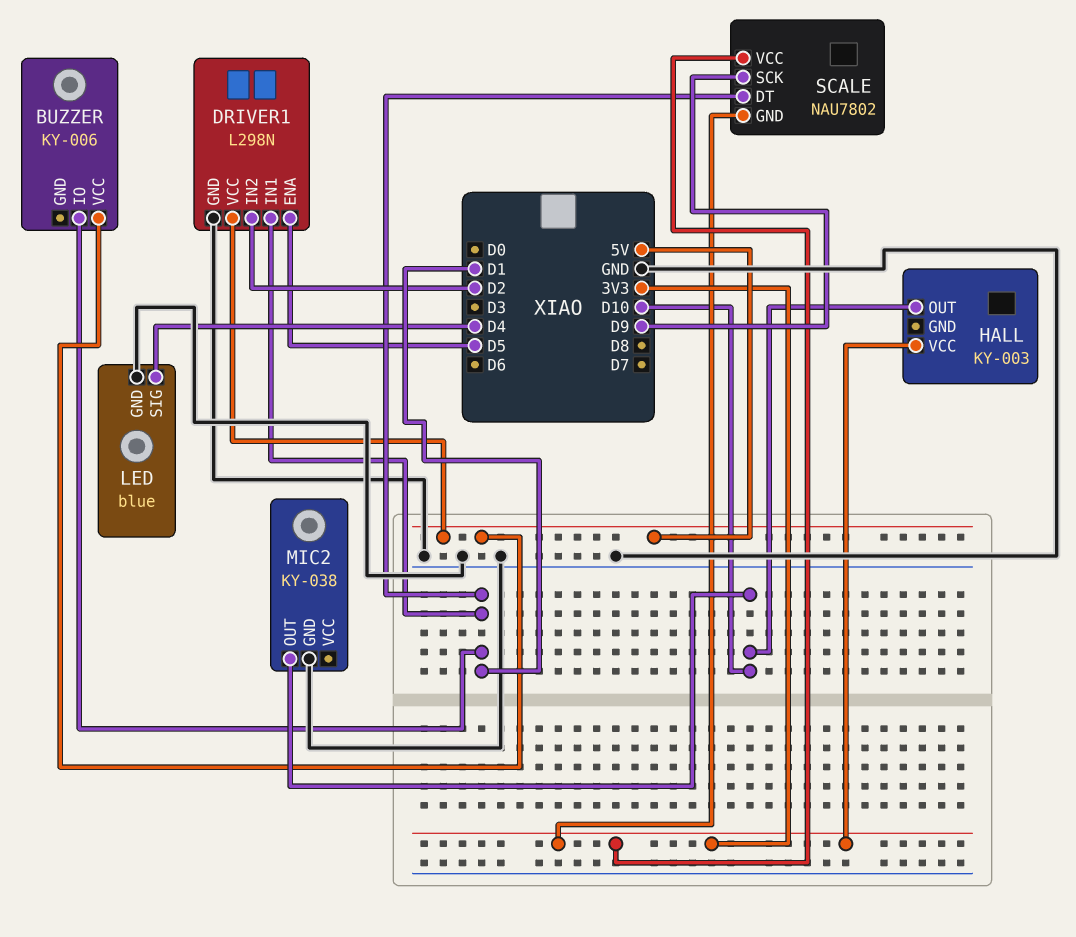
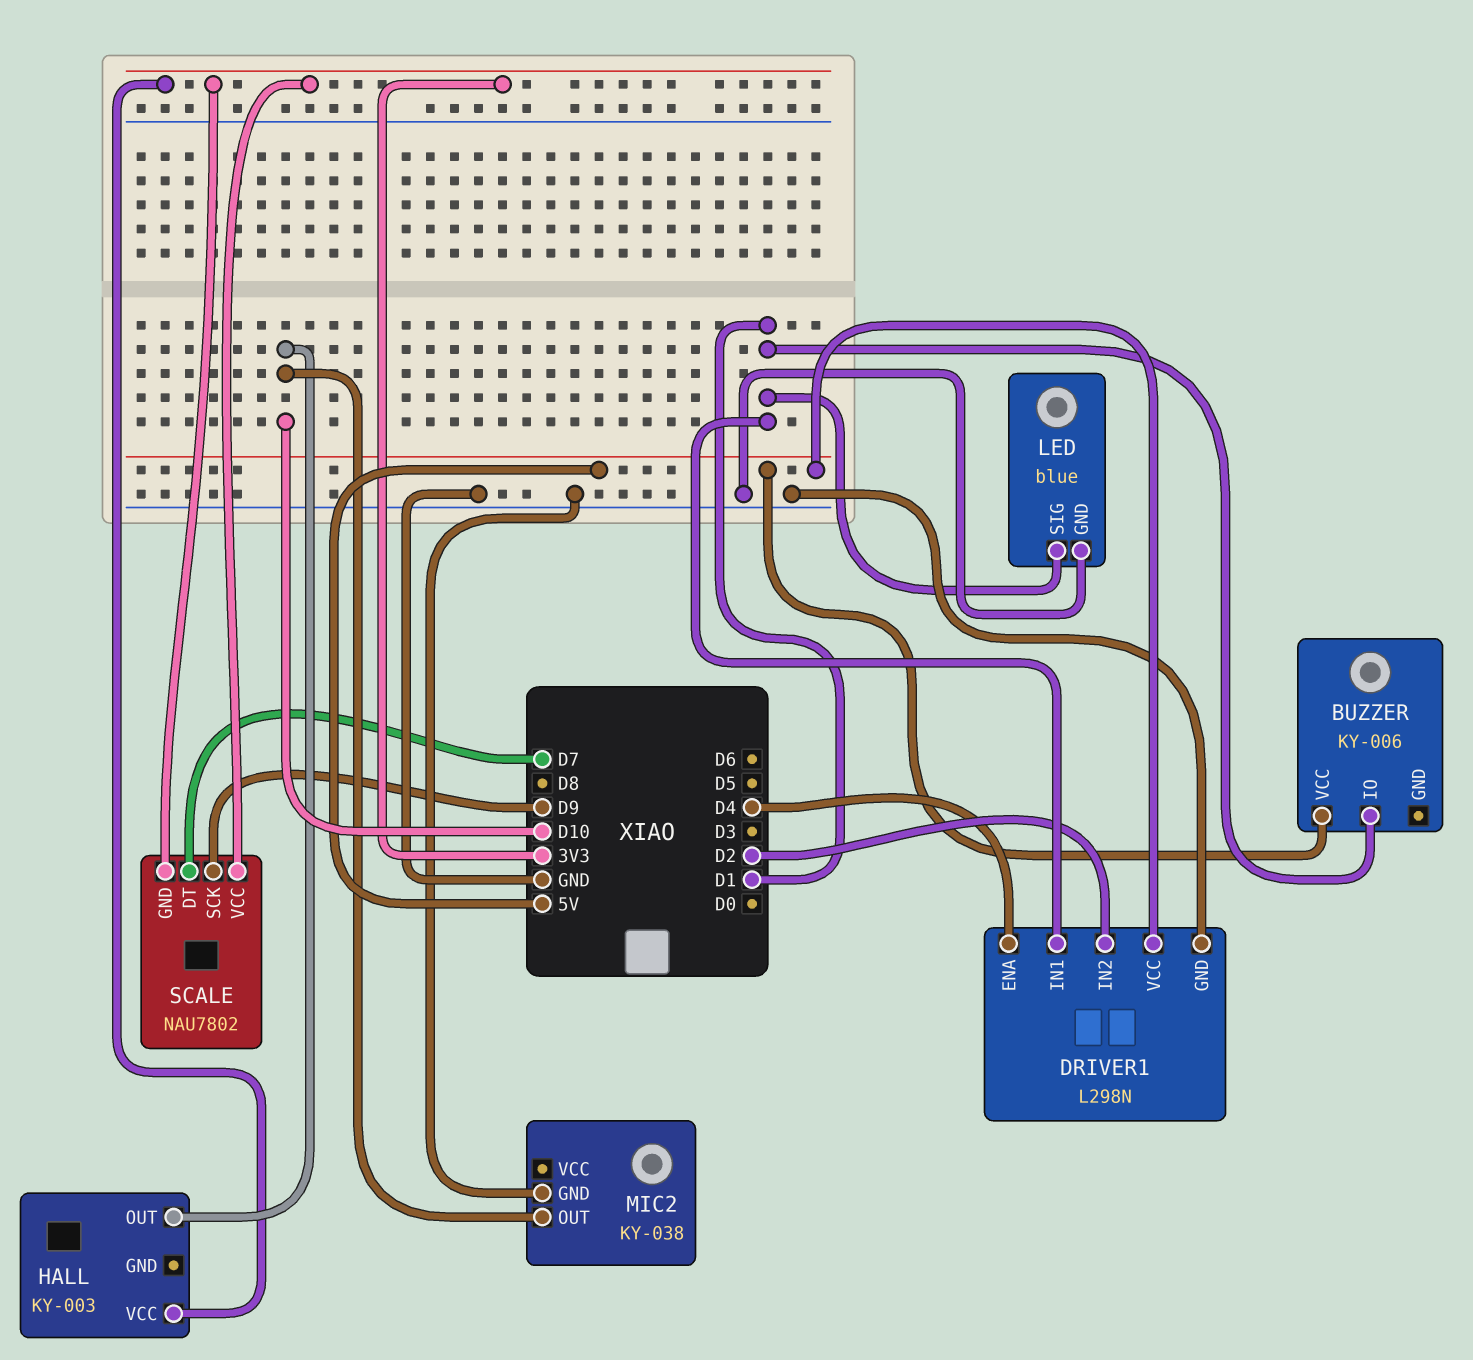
DRIVER1 pin ENA: D5 -> D4
LED pin SIG: D4 -> D1
SCALE pin DT: D1 -> D7

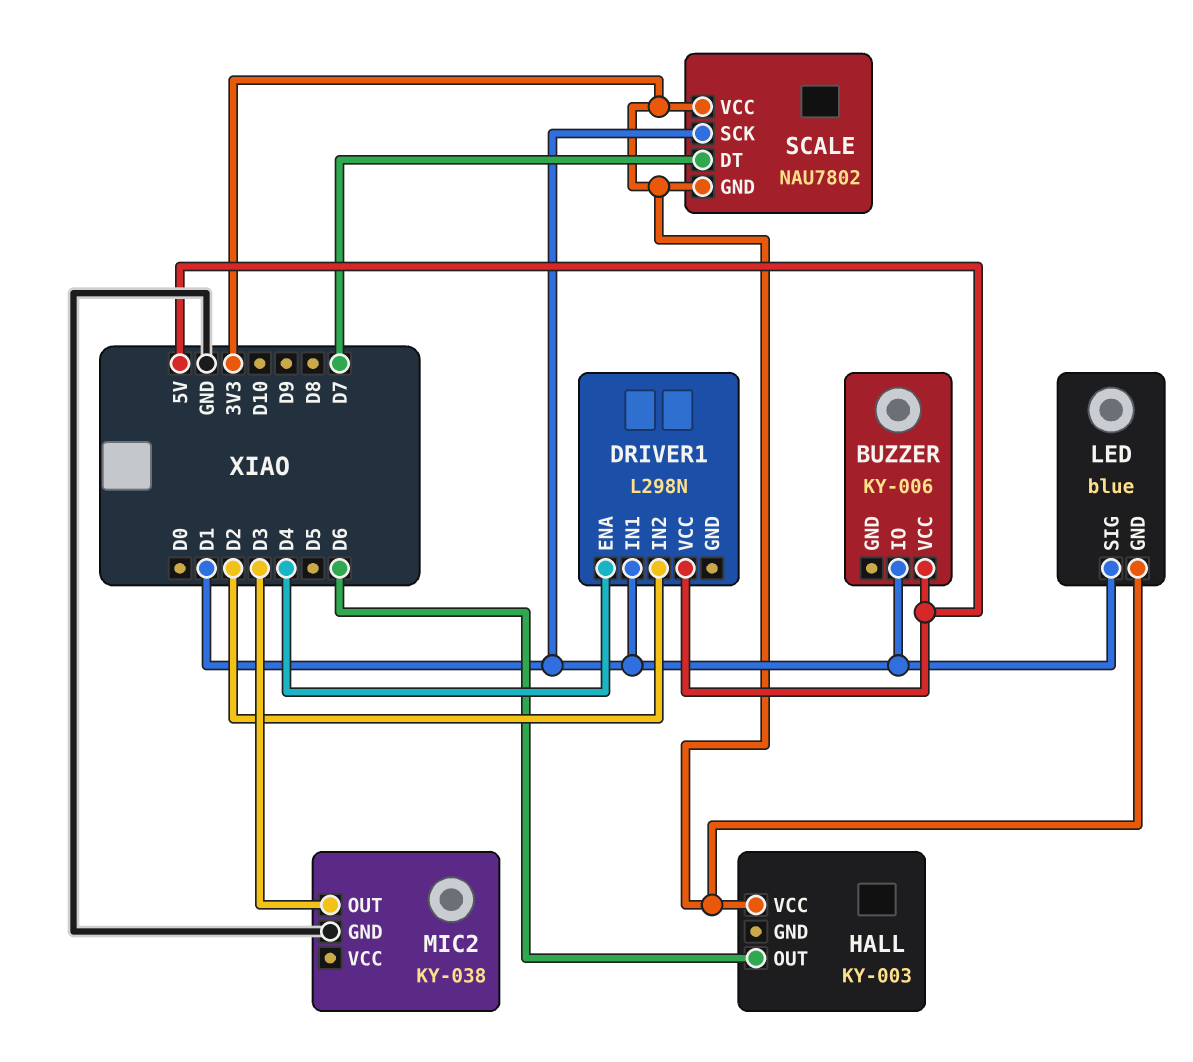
DRIVER1 pin GND: GND -> none
HALL pin OUT: D10 -> D6
LED pin GND: GND -> 3V3
MIC2 pin OUT: D10 -> D3
SCALE pin SCK: D9 -> D1

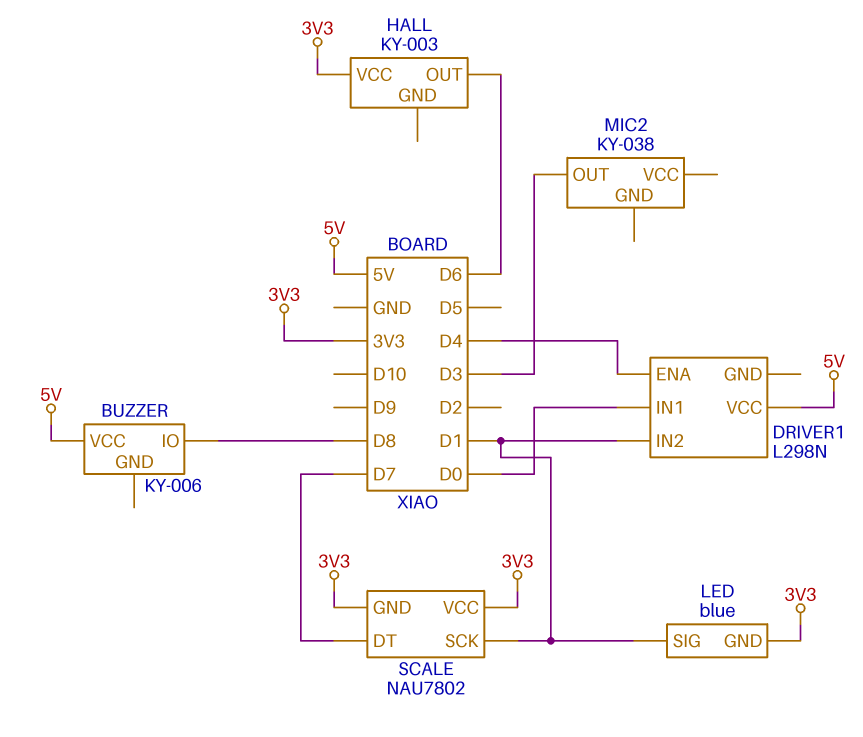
BUZZER pin IO: D1 -> D8
DRIVER1 pin IN1: D1 -> D0
DRIVER1 pin IN2: D2 -> D1
MIC2 pin GND: GND -> none

